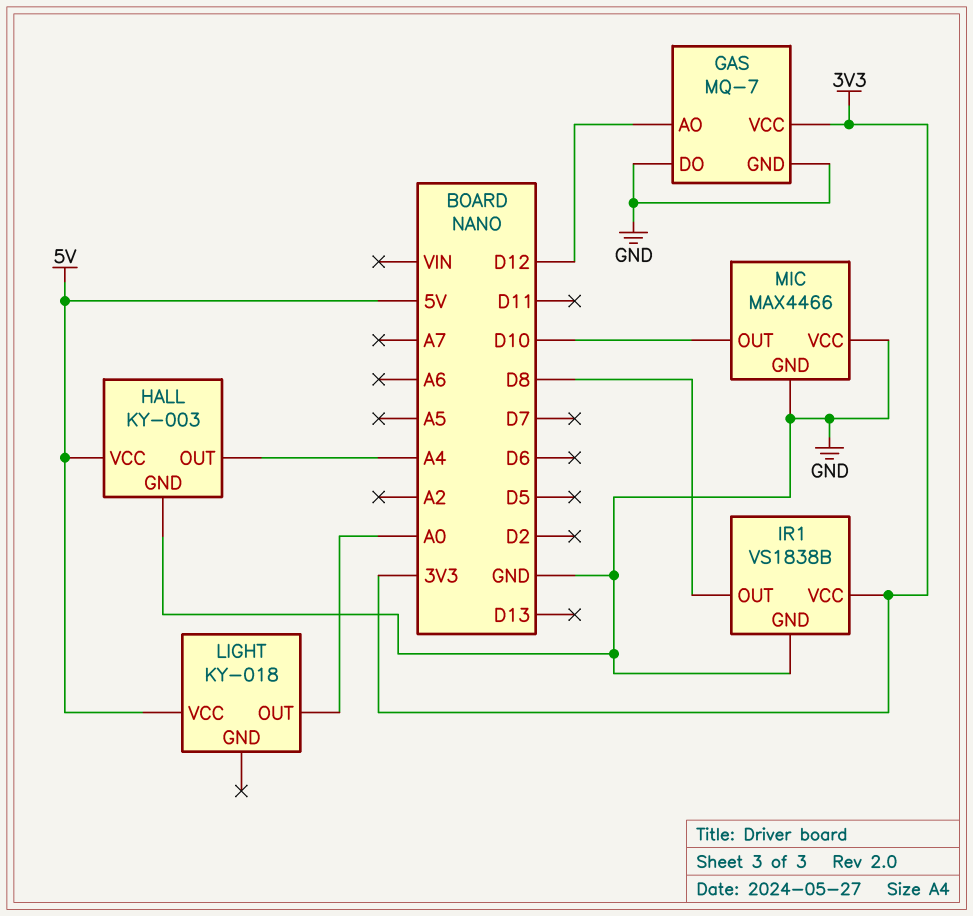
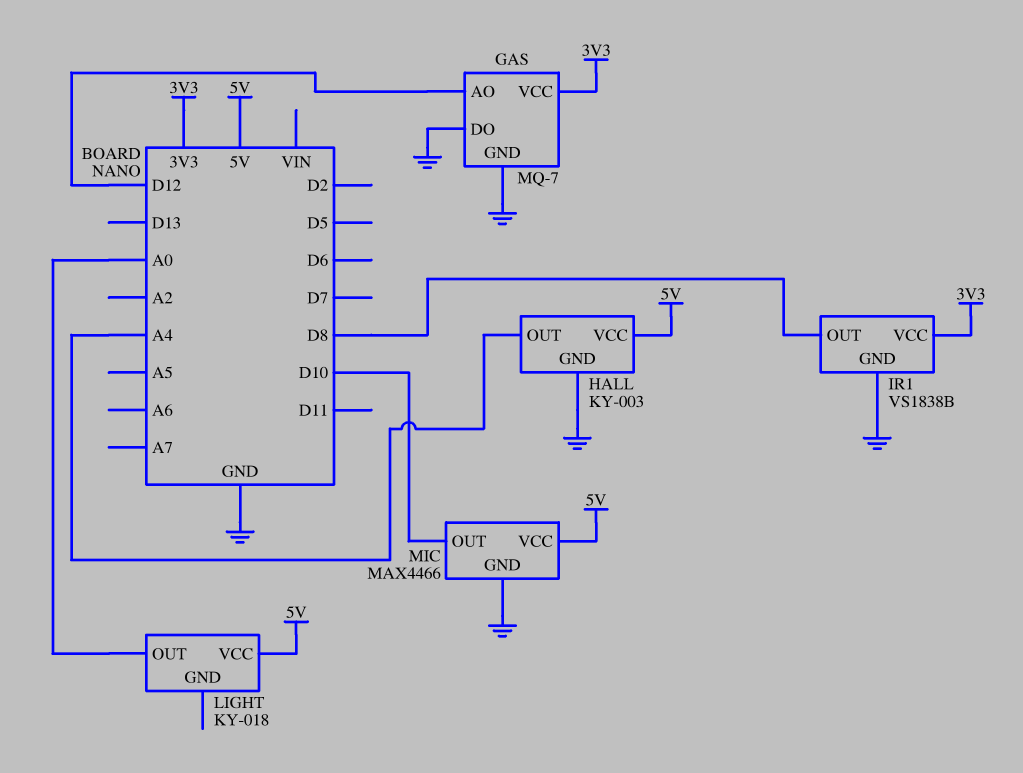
MIC pin VCC: GND -> 5V

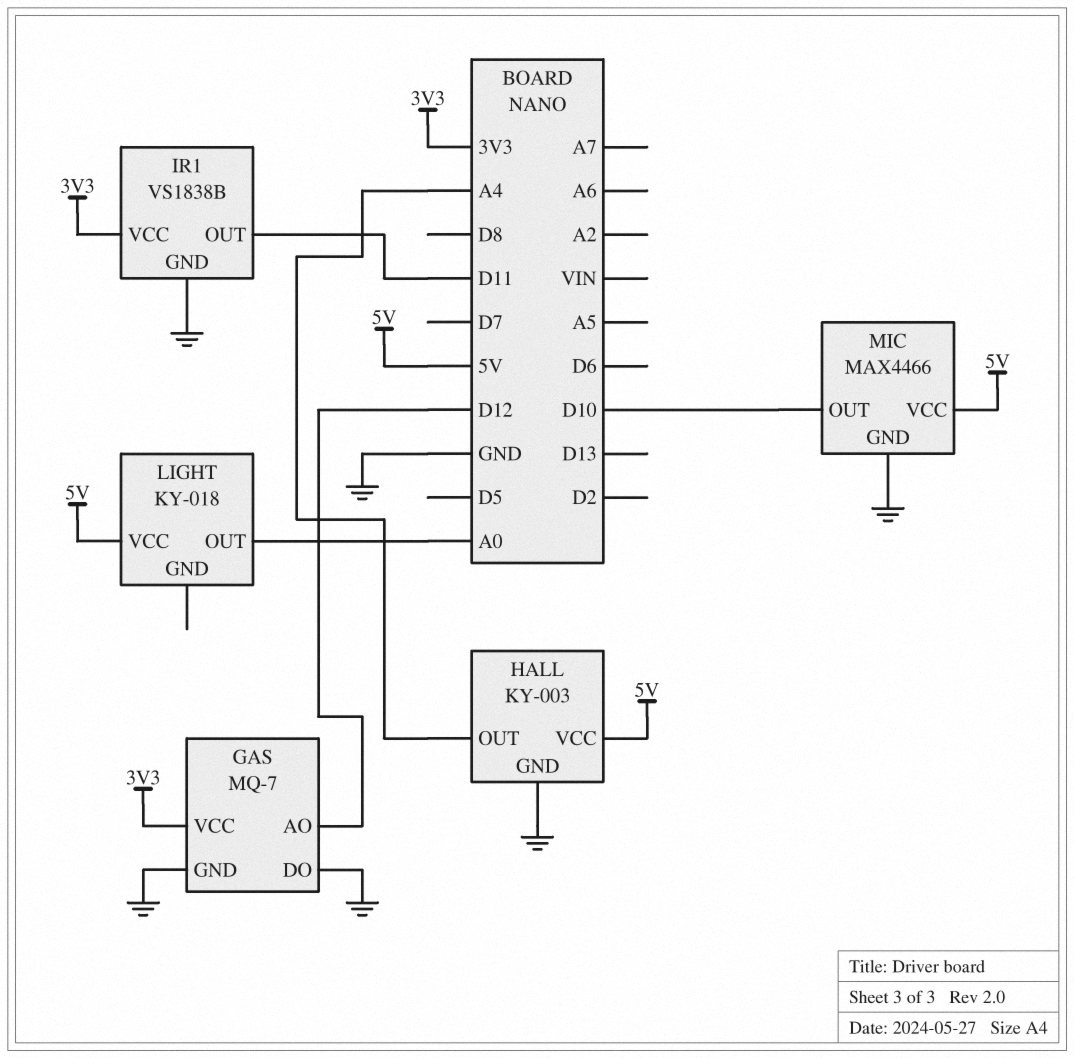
IR1 pin OUT: D8 -> D11

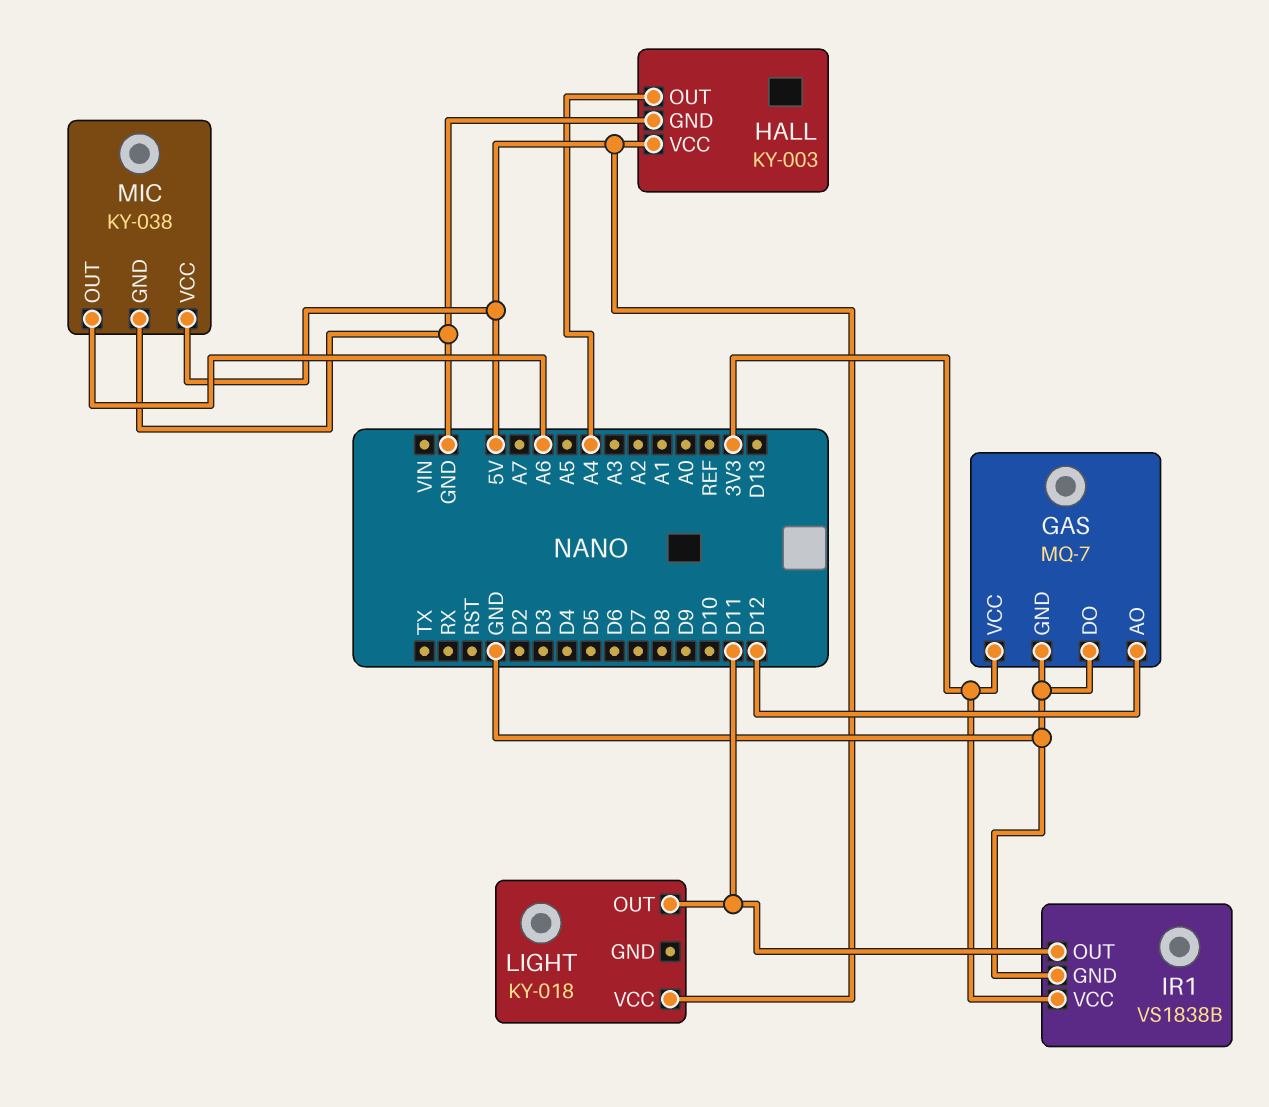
LIGHT pin OUT: A0 -> D11
MIC: MAX4466 -> KY-038
MIC pin OUT: D10 -> A6

